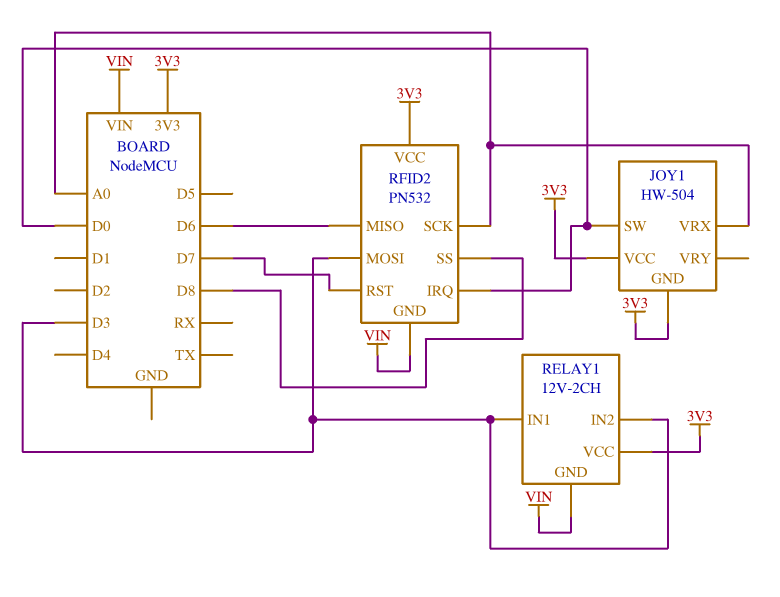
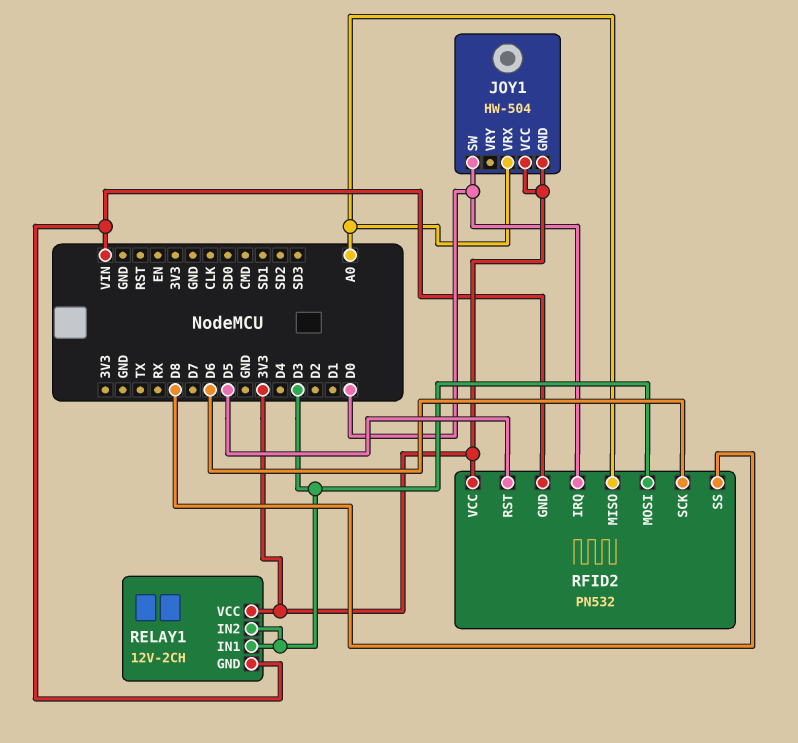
RFID2 pin MISO: D6 -> A0
RFID2 pin RST: D7 -> D5
RFID2 pin SCK: A0 -> D6

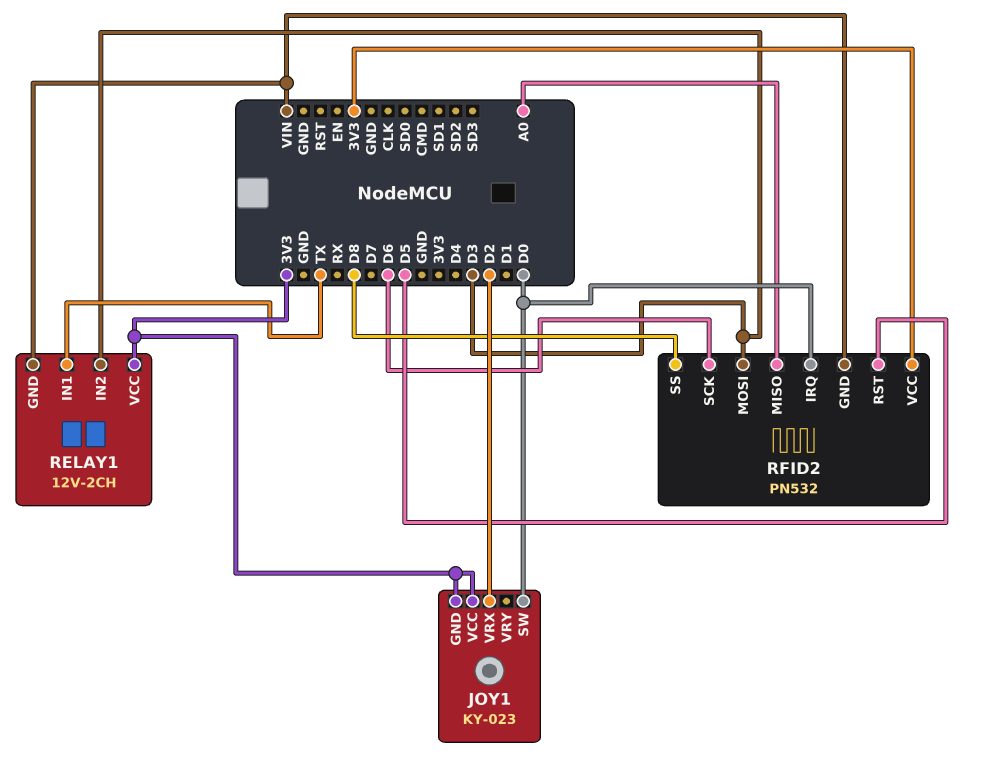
JOY1: HW-504 -> KY-023
JOY1 pin VRX: A0 -> D2
RELAY1 pin IN1: D3 -> TX

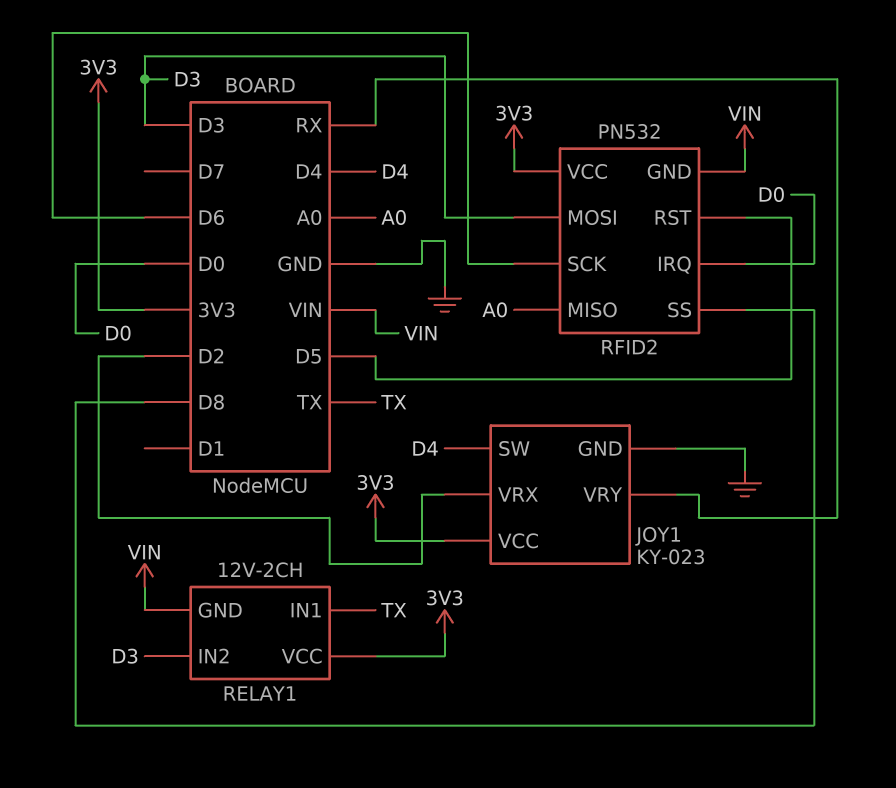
JOY1 pin GND: 3V3 -> GND
JOY1 pin SW: D0 -> D4
JOY1 pin VRY: none -> RX

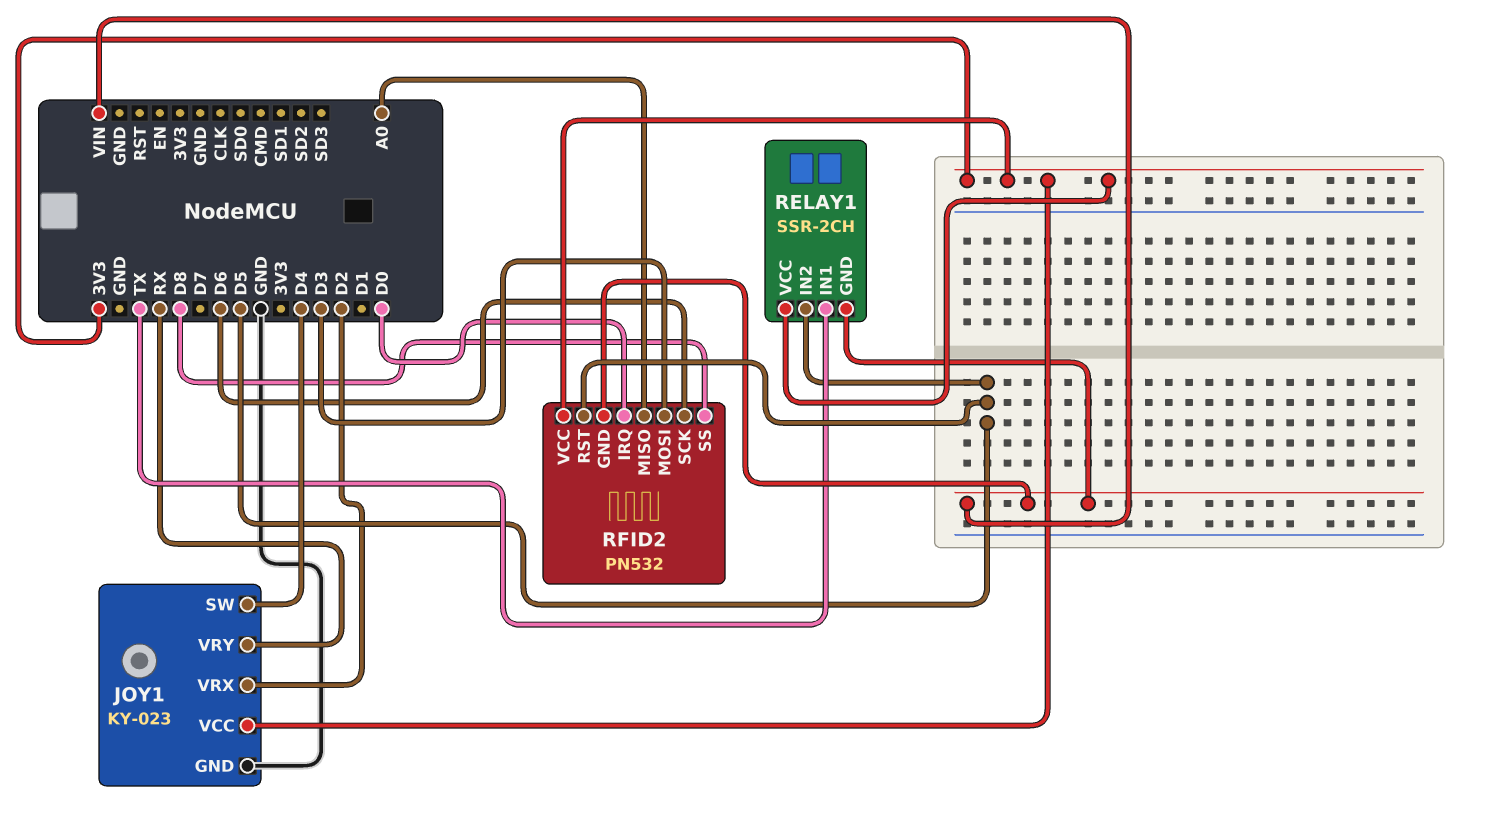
RELAY1: 12V-2CH -> SSR-2CH
RELAY1 pin IN2: D3 -> D5

